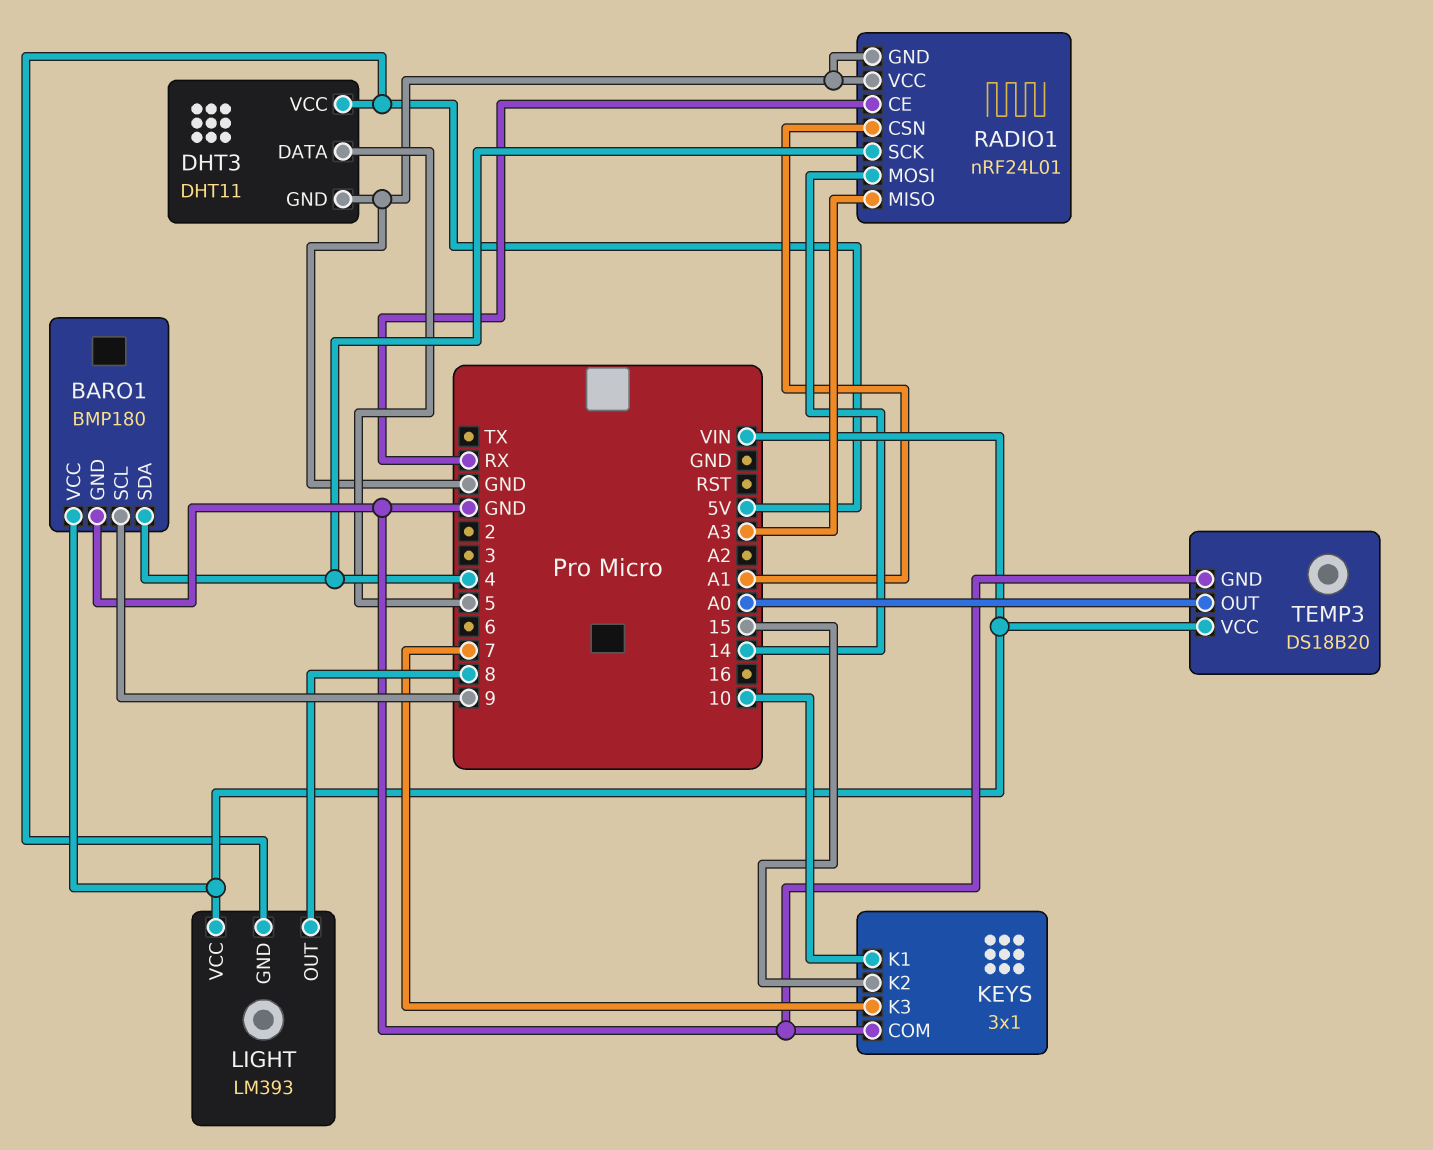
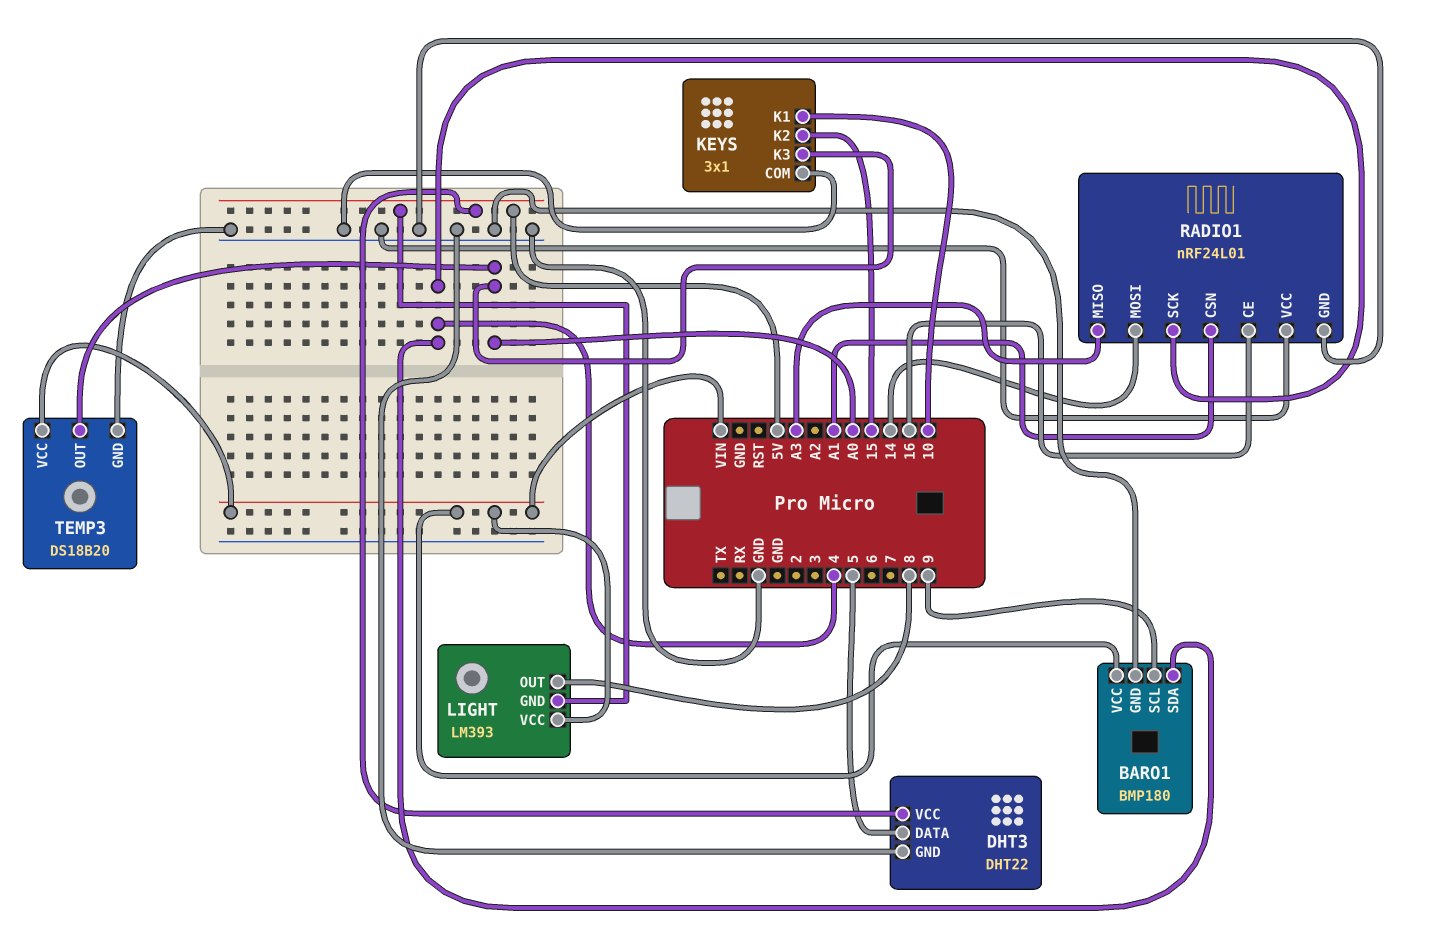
DHT3: DHT11 -> DHT22
KEYS pin K3: 7 -> A0
RADIO1 pin CE: RX -> 16

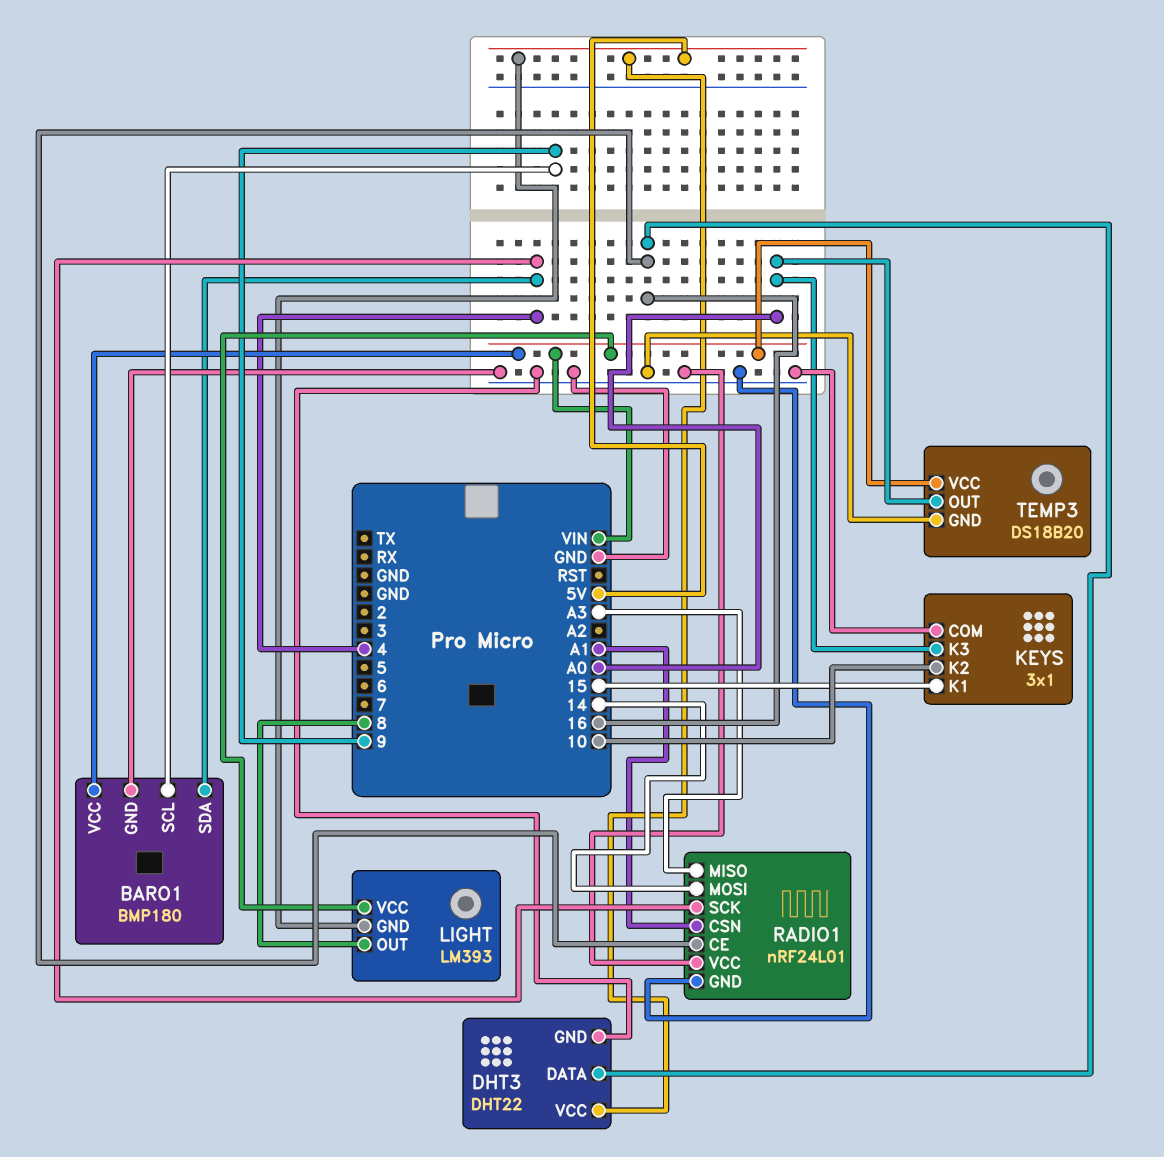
DHT3 pin DATA: 5 -> 16
KEYS pin K1: 10 -> 15
KEYS pin K2: 15 -> 10

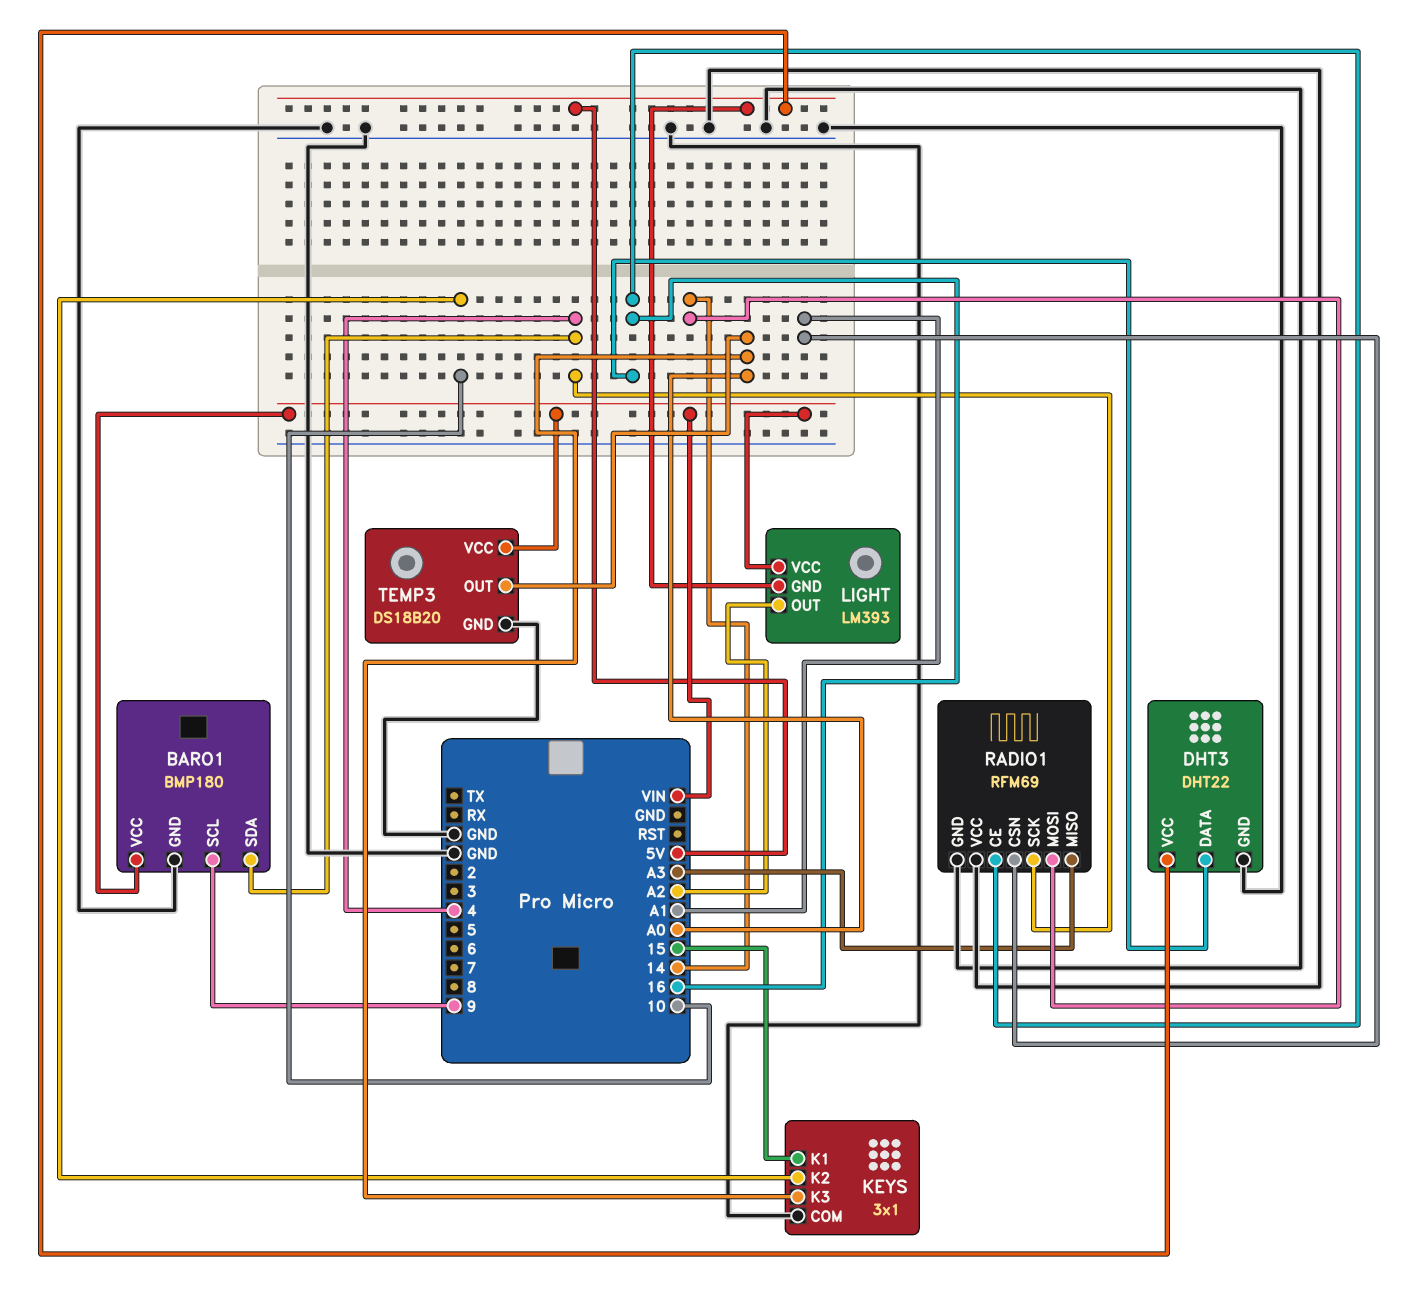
LIGHT pin OUT: 8 -> A2
RADIO1: nRF24L01 -> RFM69

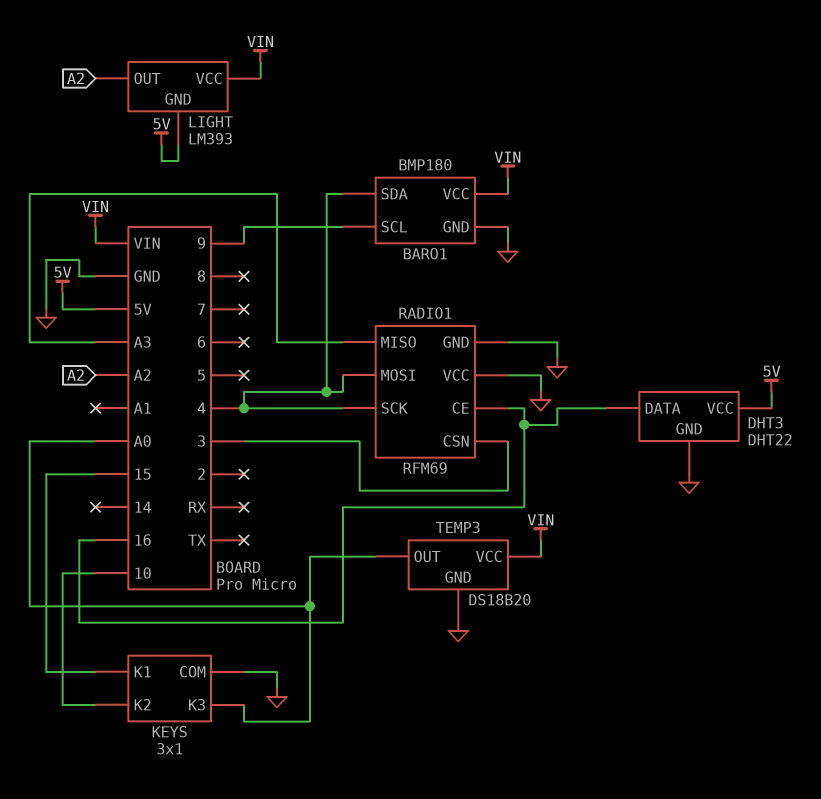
RADIO1 pin CSN: A1 -> 3
RADIO1 pin MOSI: 14 -> 4

